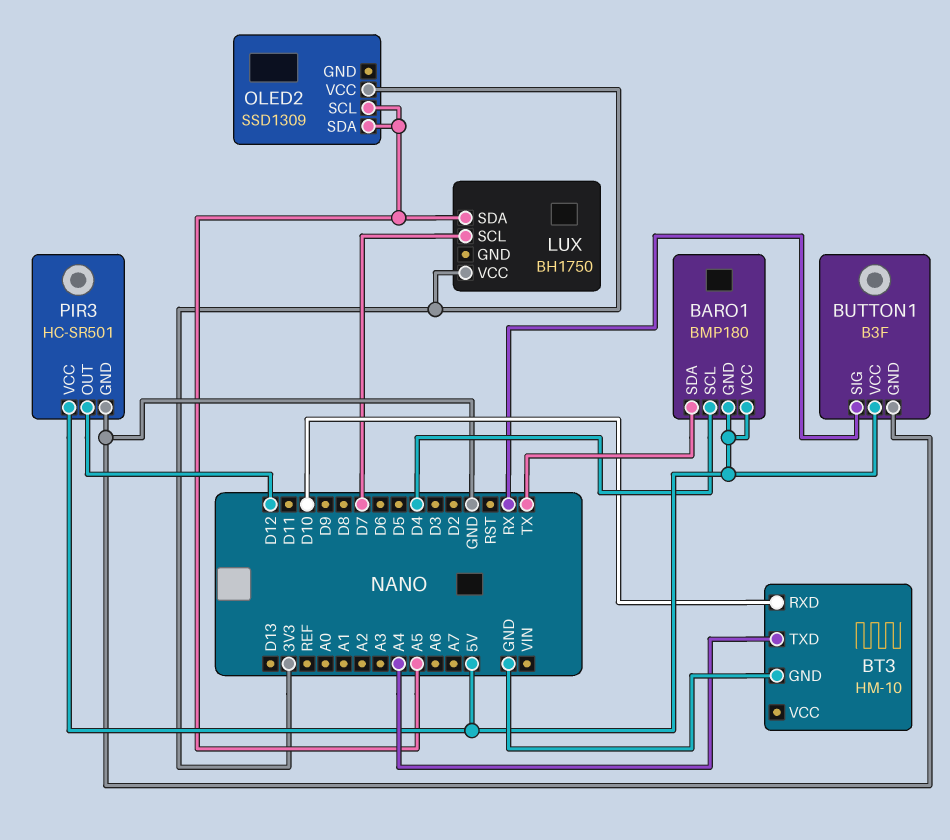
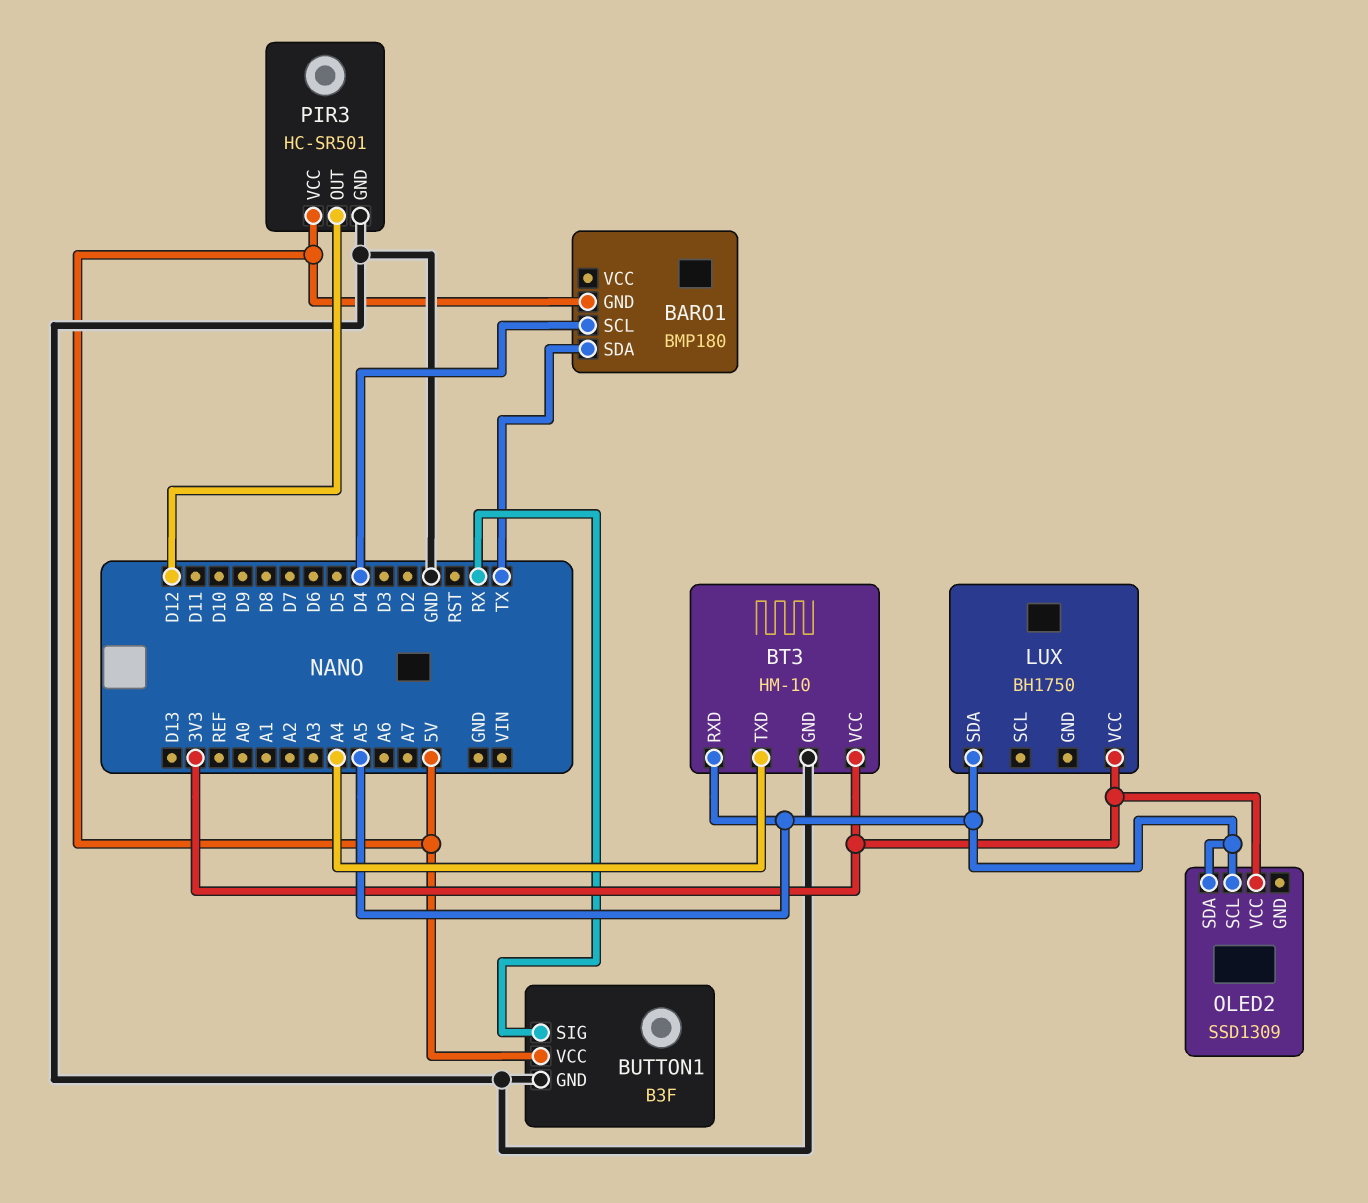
BARO1 pin VCC: 5V -> none
BT3 pin RXD: D10 -> A5
BT3 pin VCC: none -> 3V3
LUX pin SCL: D7 -> none

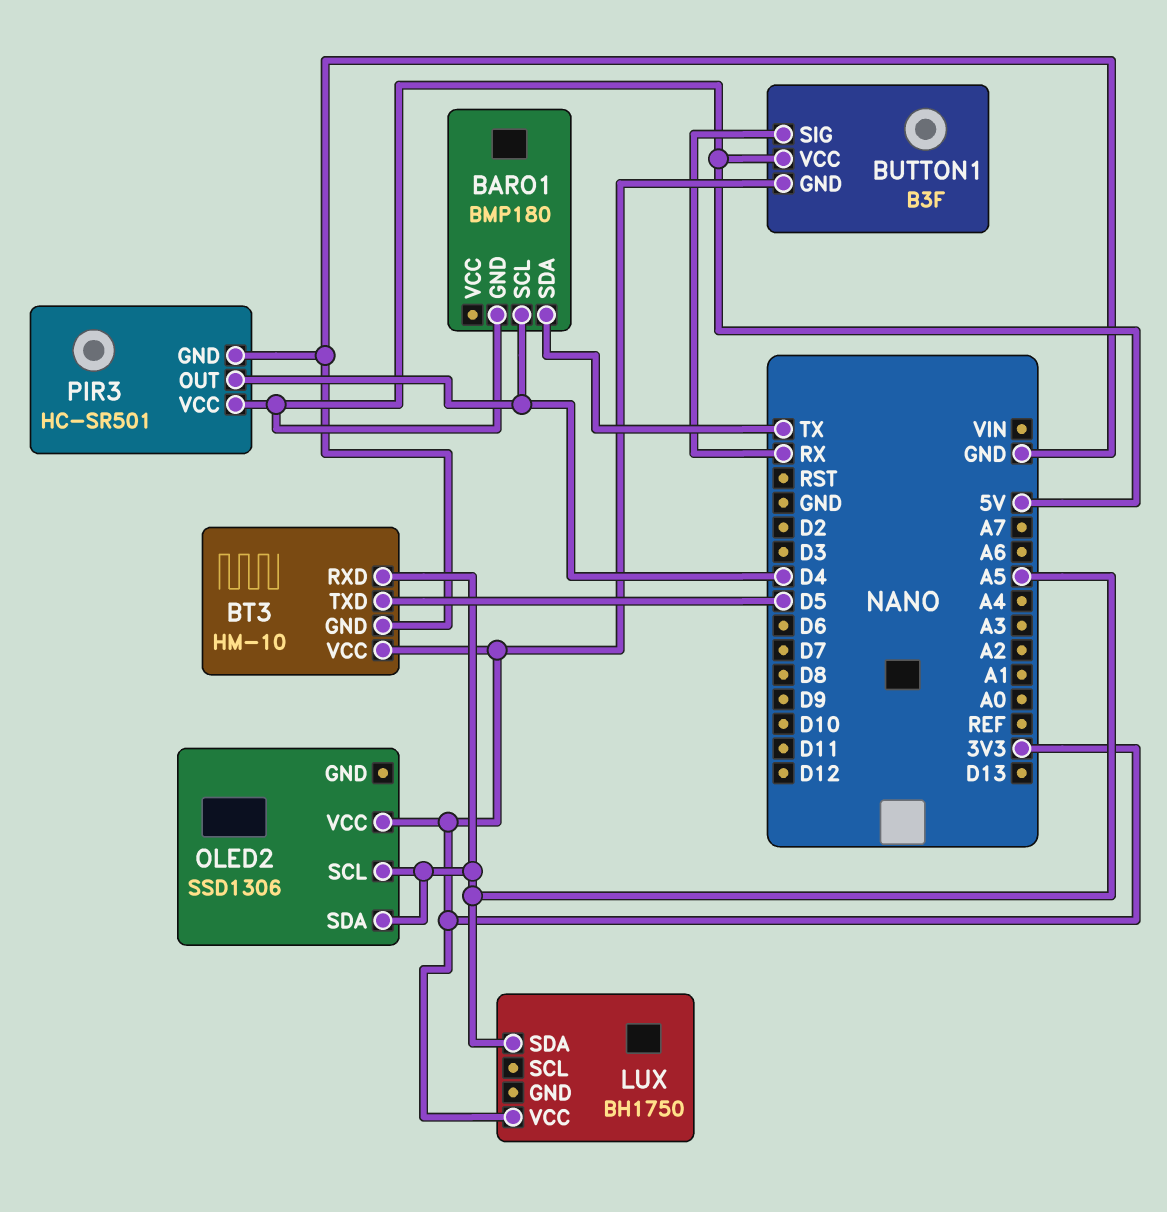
BT3 pin TXD: A4 -> D5
BUTTON1 pin GND: GND -> 3V3
OLED2: SSD1309 -> SSD1306
PIR3 pin OUT: D12 -> D4

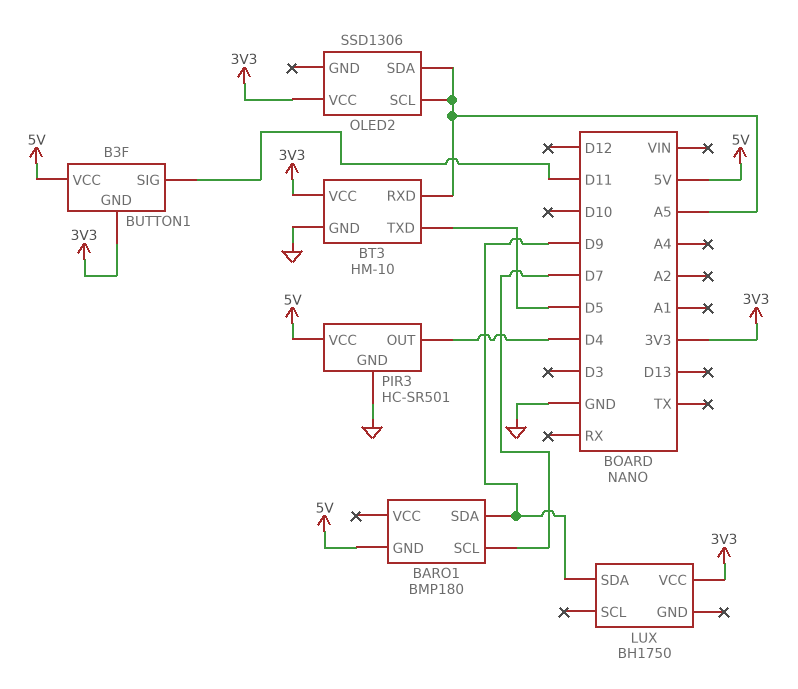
BARO1 pin SCL: D4 -> D7
BARO1 pin SDA: TX -> D9
BUTTON1 pin SIG: RX -> D11
LUX pin SDA: A5 -> D9

